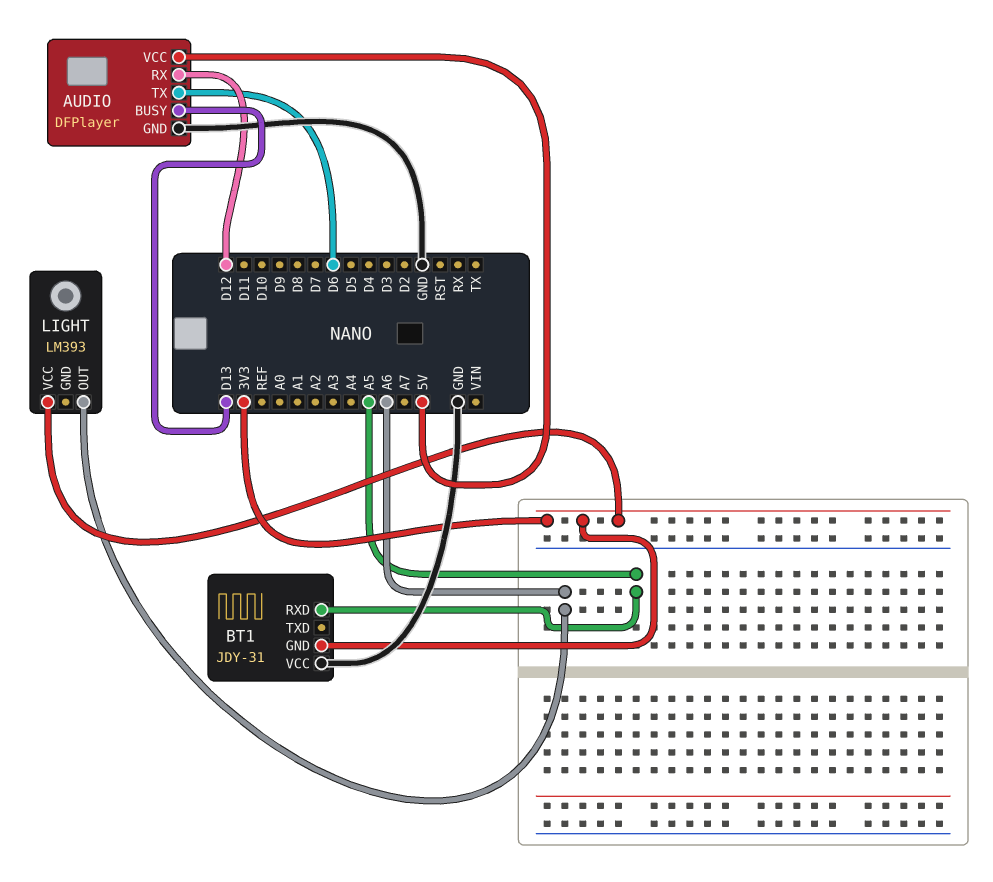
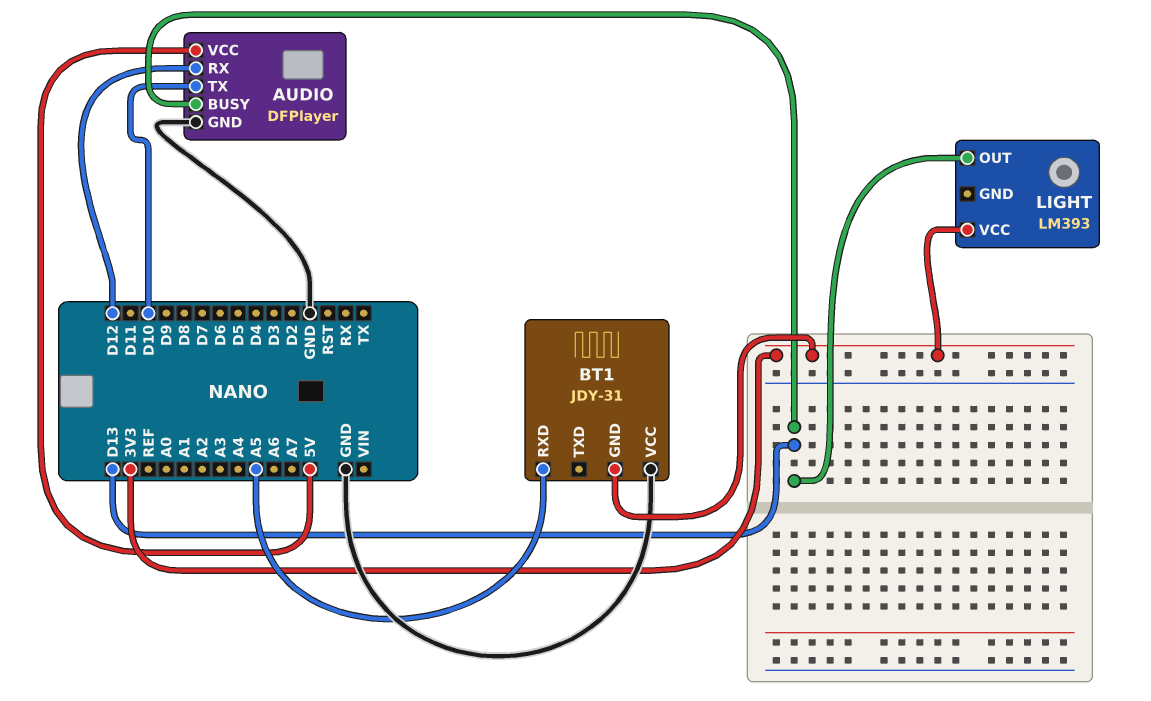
AUDIO pin TX: D6 -> D10
LIGHT pin OUT: A6 -> D13

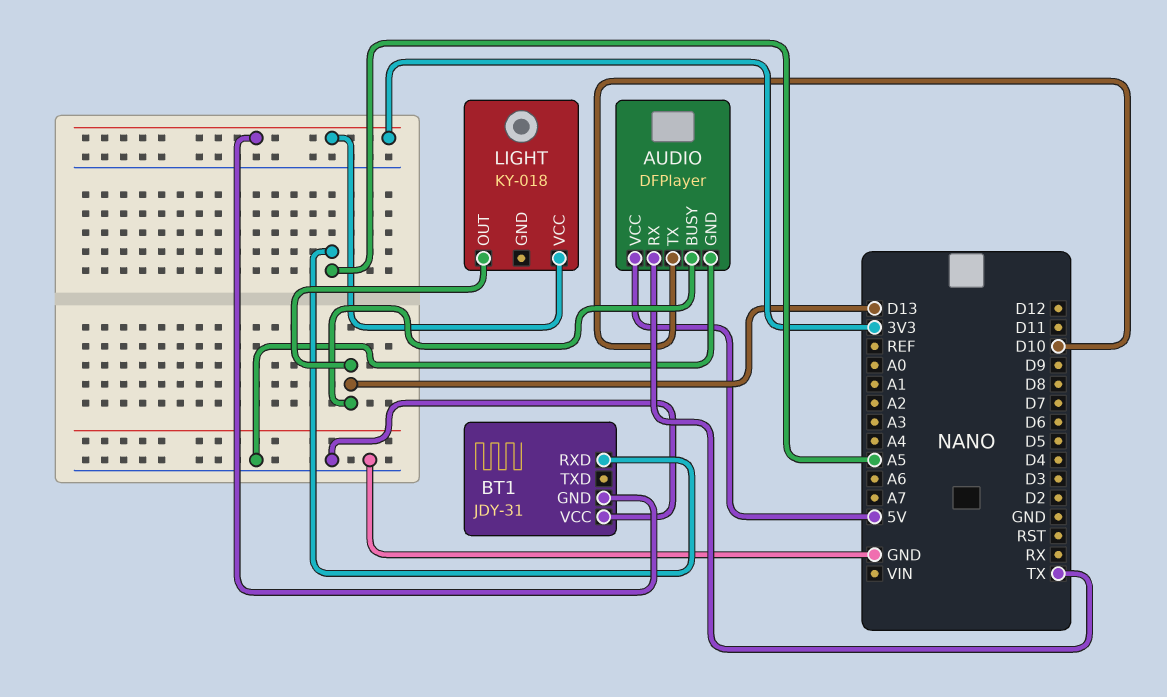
AUDIO pin RX: D12 -> TX
LIGHT: LM393 -> KY-018

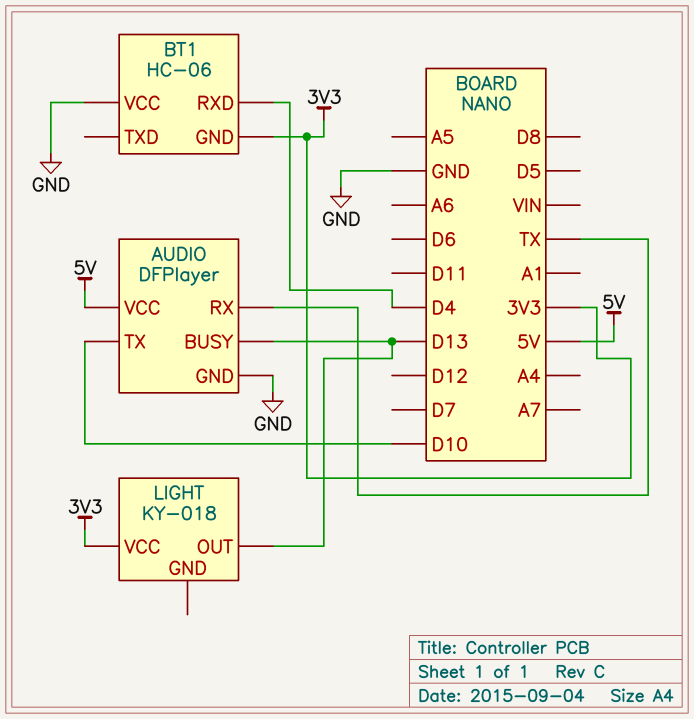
BT1: JDY-31 -> HC-06
BT1 pin RXD: A5 -> D4

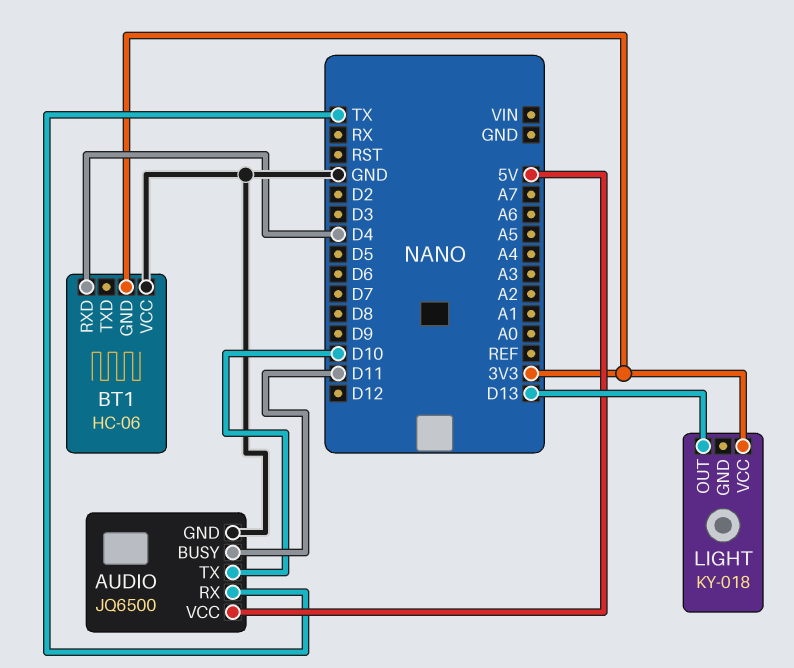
AUDIO: DFPlayer -> JQ6500
AUDIO pin BUSY: D13 -> D11

